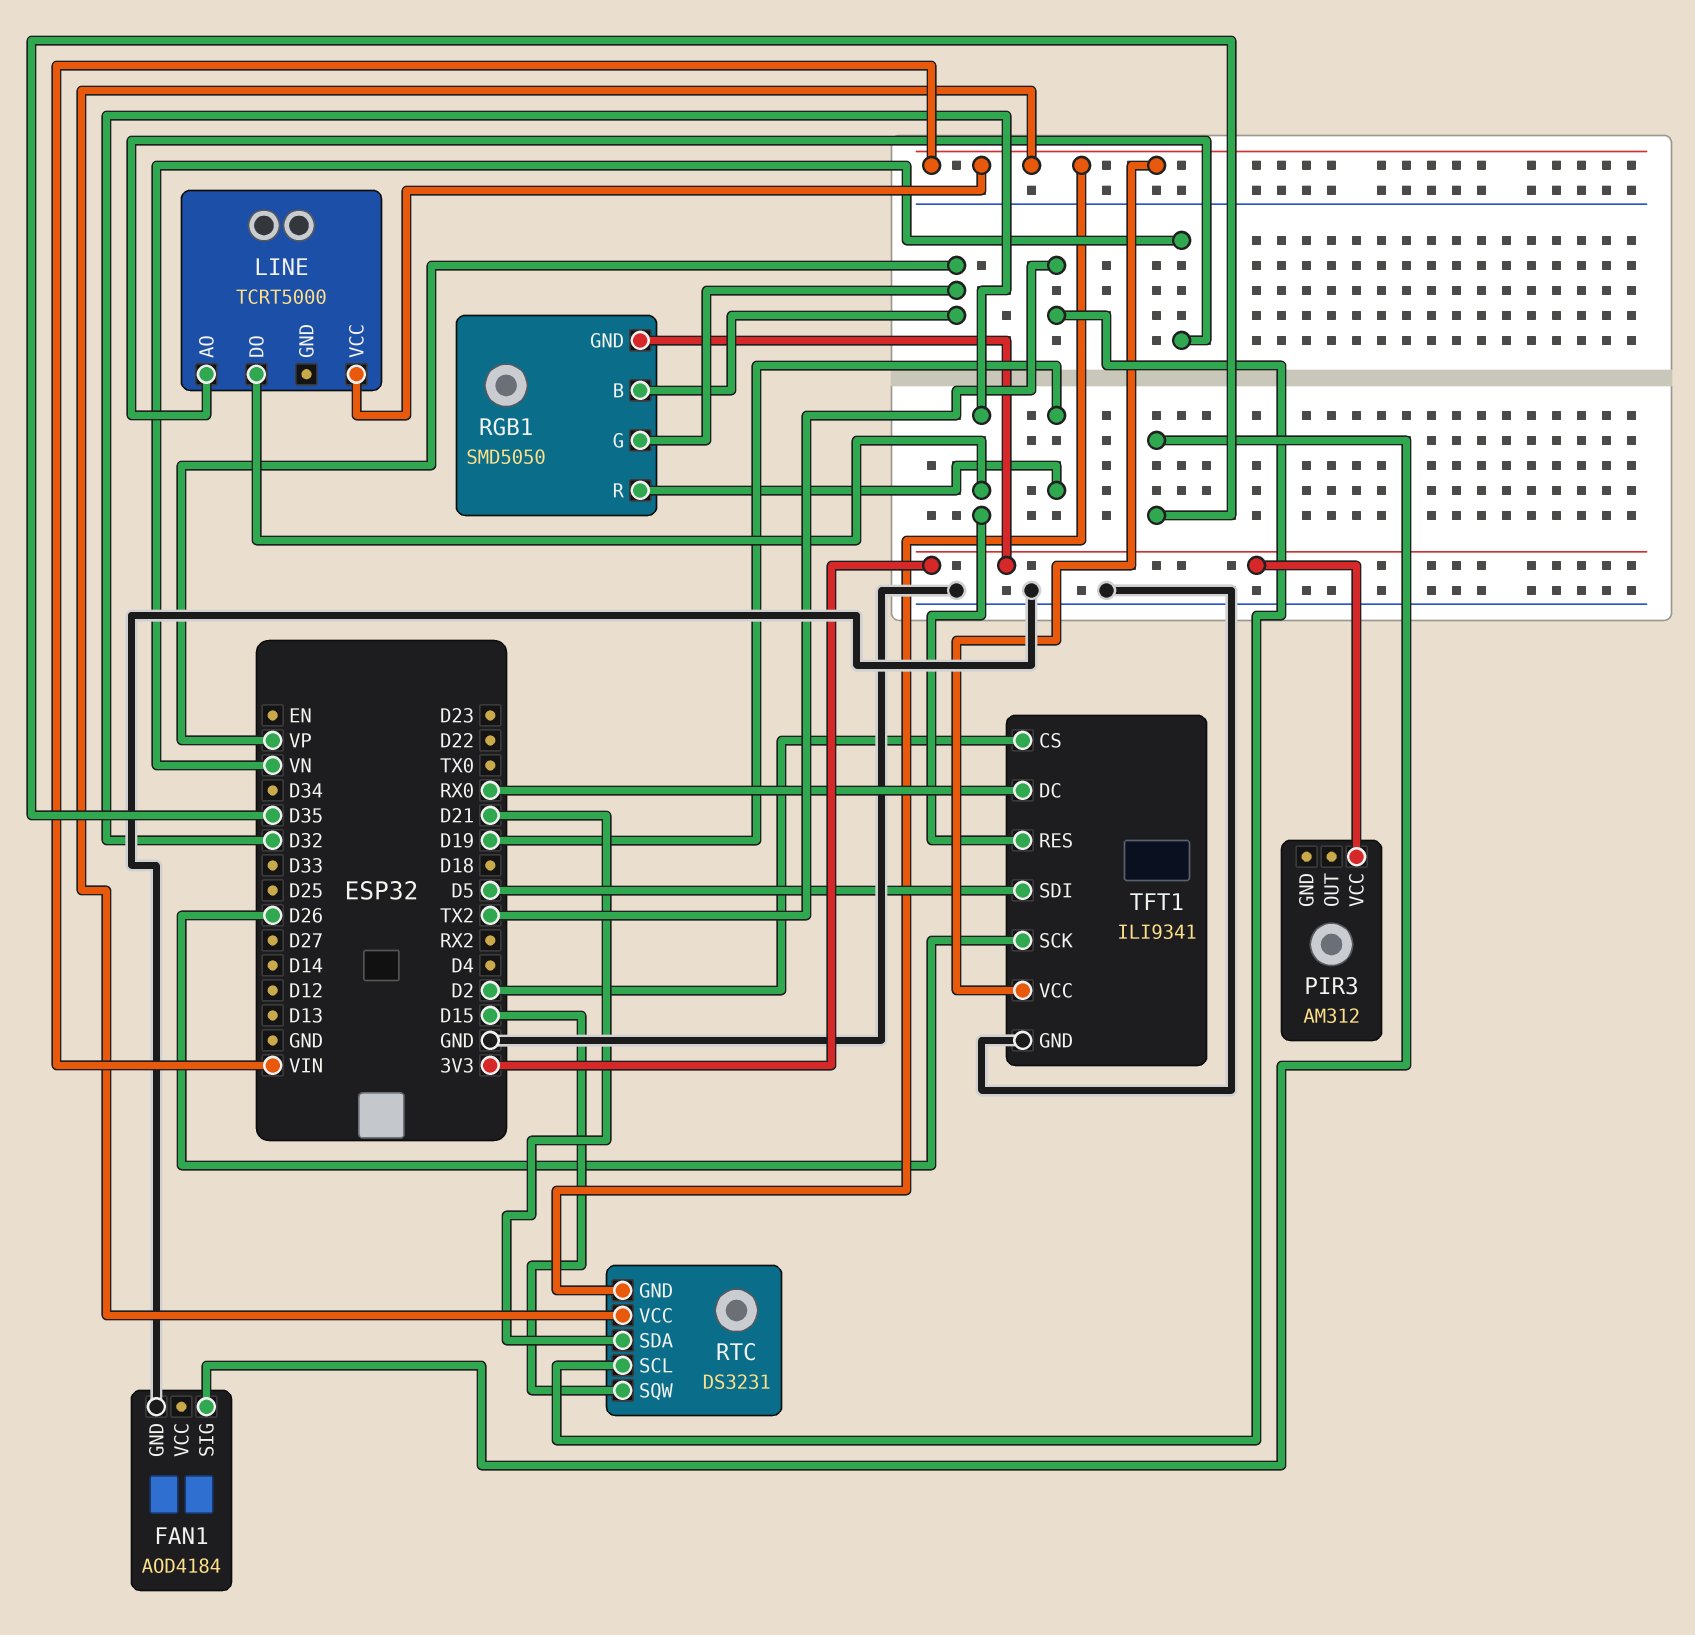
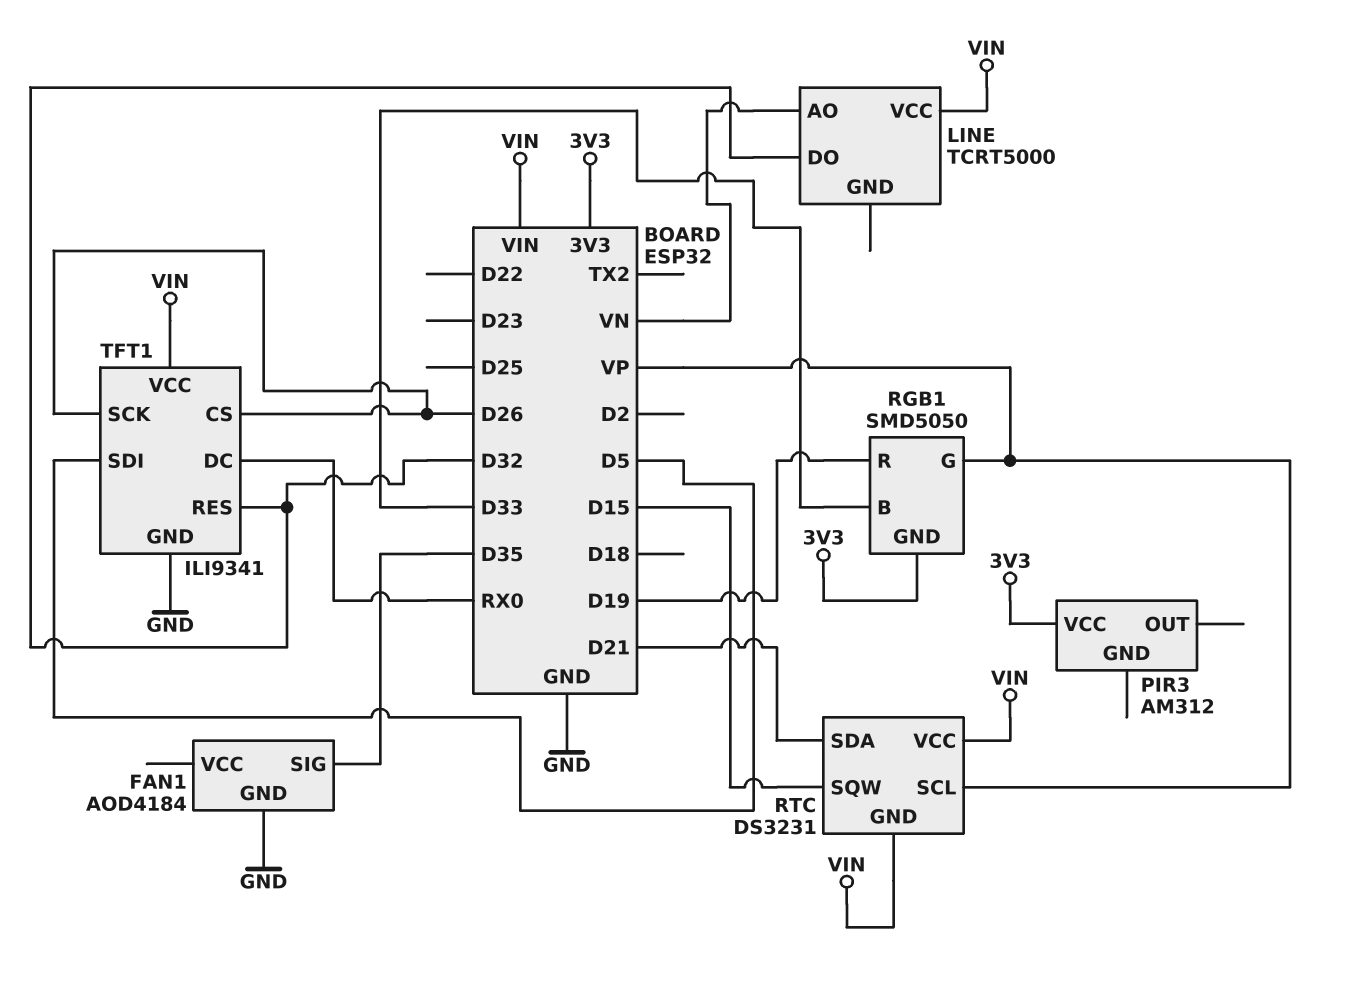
RGB1 pin B: VP -> D33
RTC pin SCL: TX2 -> VP
TFT1 pin CS: D2 -> D26

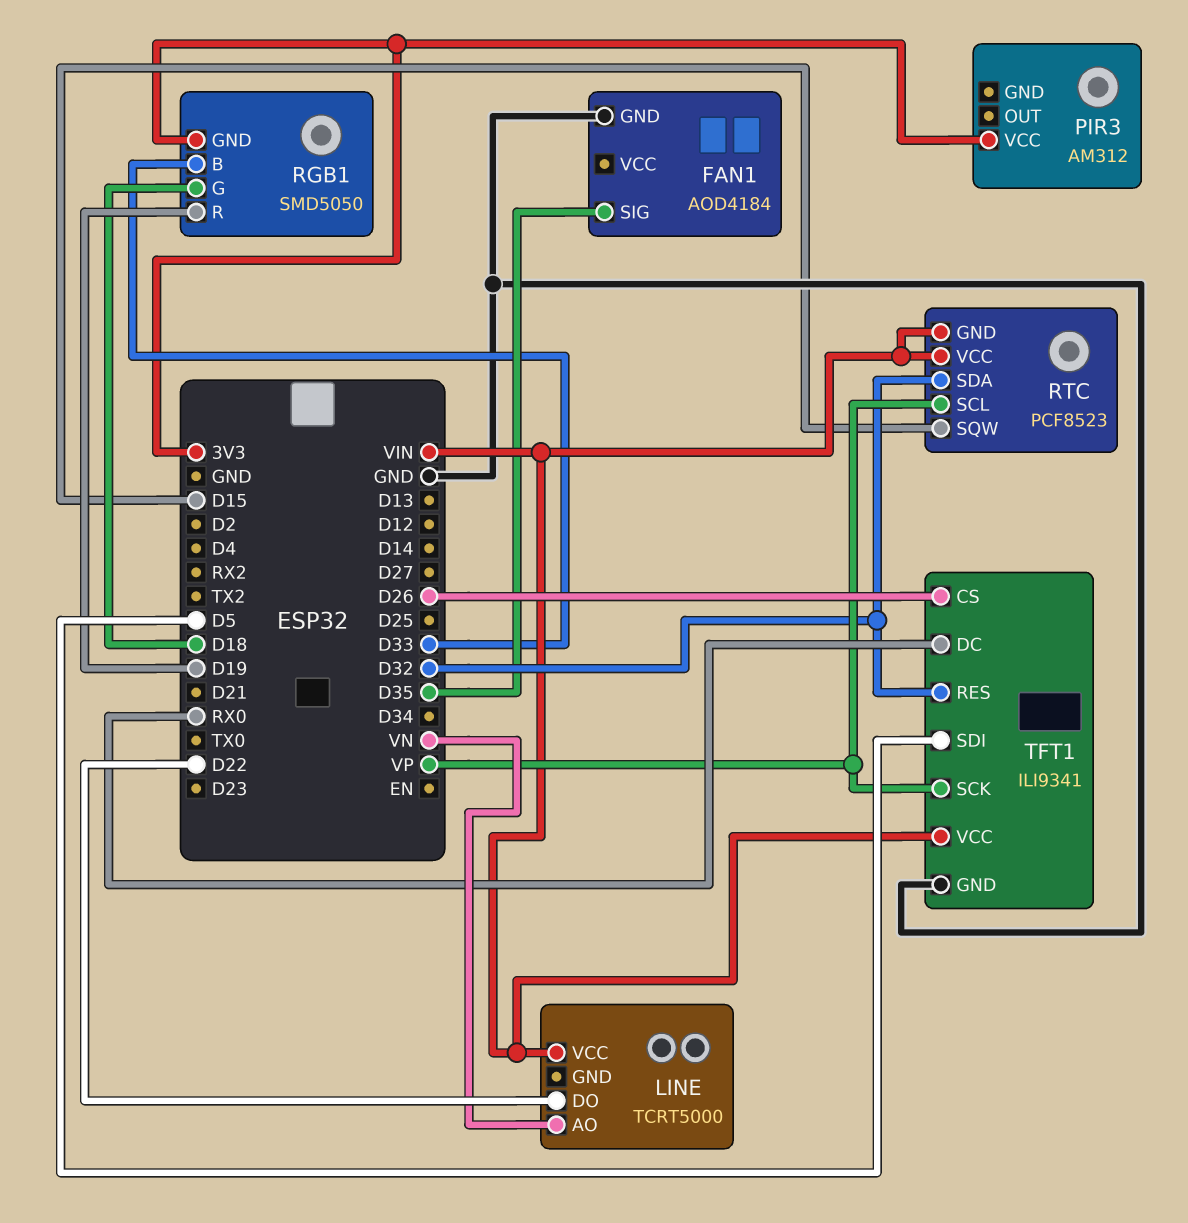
LINE pin DO: D32 -> D22
RGB1 pin G: VP -> D18
RTC: DS3231 -> PCF8523
RTC pin SDA: D21 -> D32
TFT1 pin SCK: D26 -> VP

